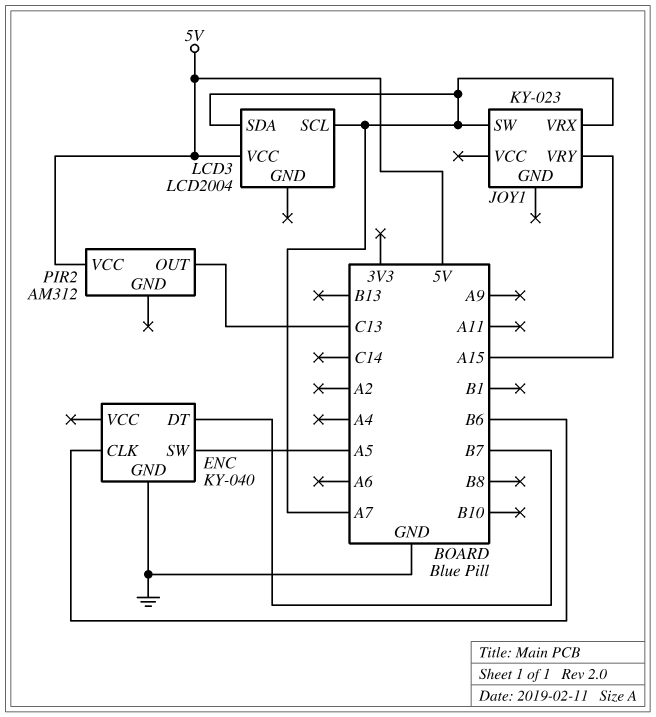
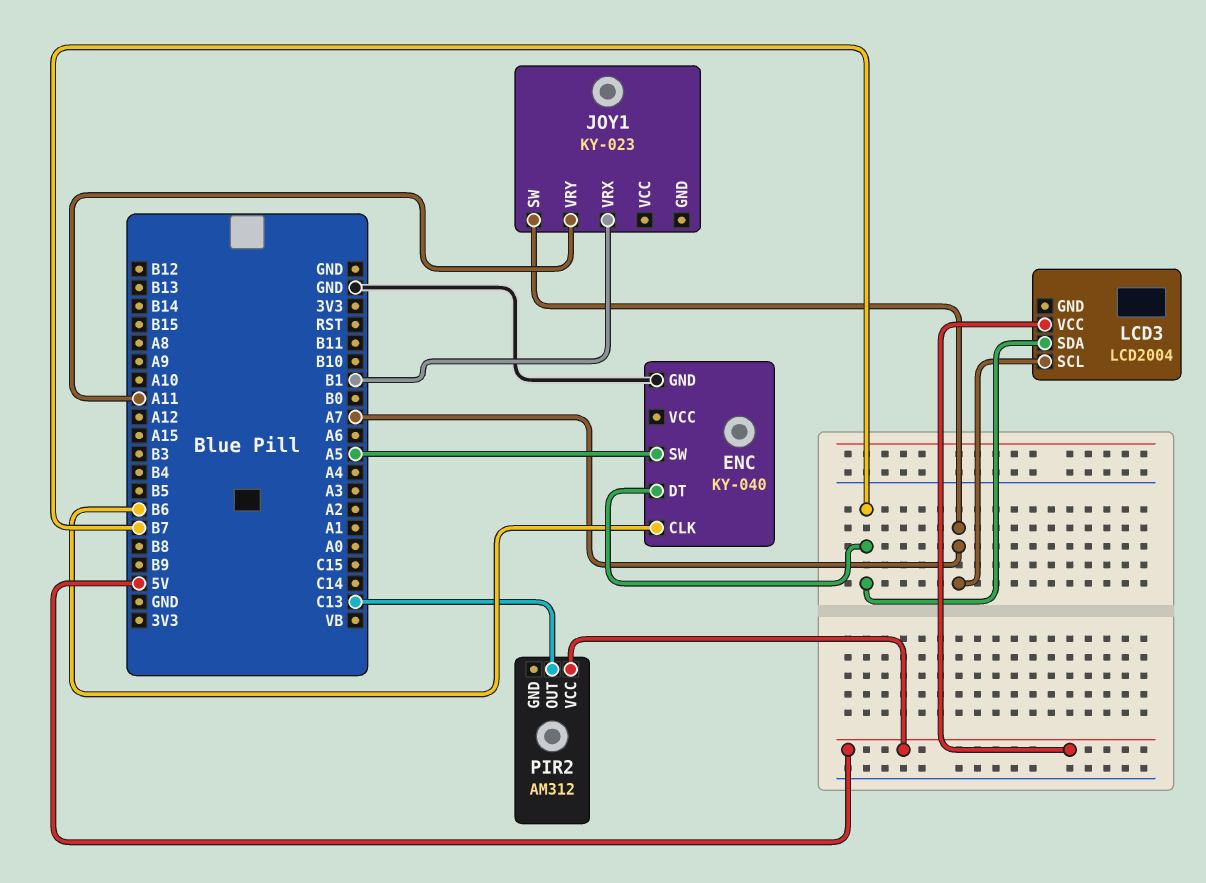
JOY1 pin VRX: A7 -> B1
JOY1 pin VRY: A15 -> A11
LCD3 pin SDA: A7 -> B7

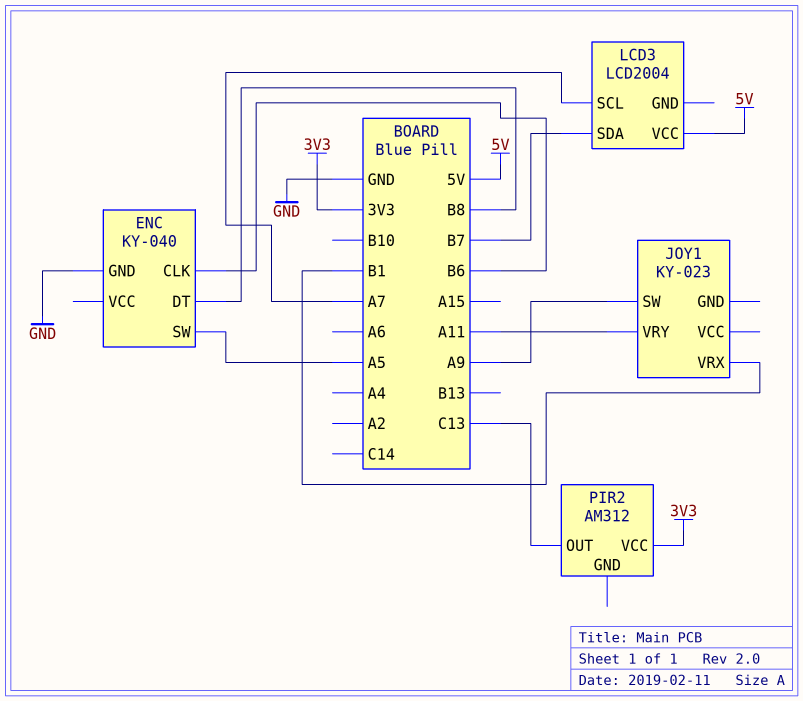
ENC pin DT: B7 -> B8
JOY1 pin SW: A7 -> A9
PIR2 pin VCC: 5V -> 3V3

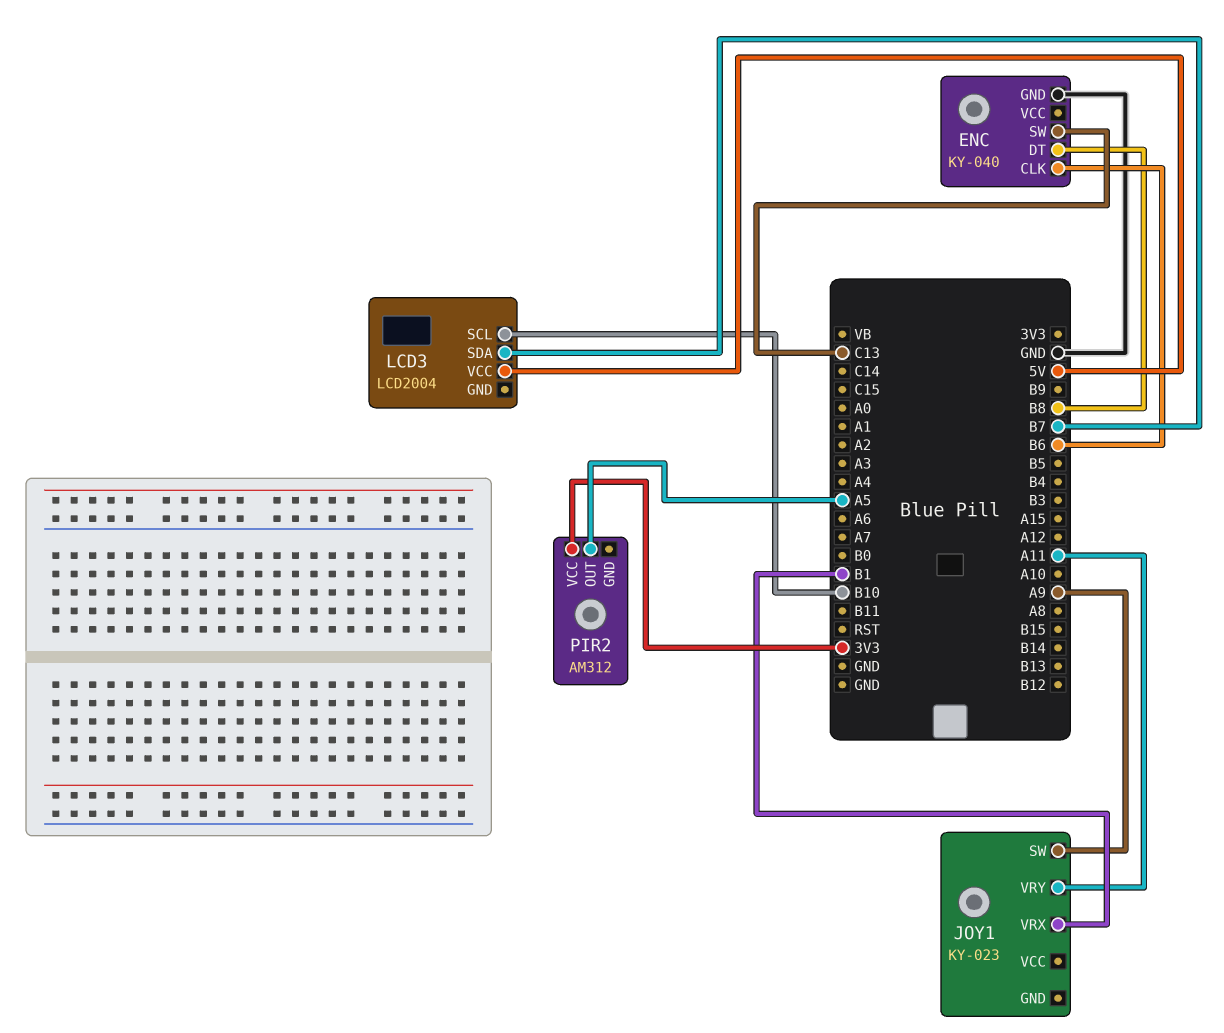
ENC pin SW: A5 -> C13
LCD3 pin SCL: A7 -> B10
PIR2 pin OUT: C13 -> A5

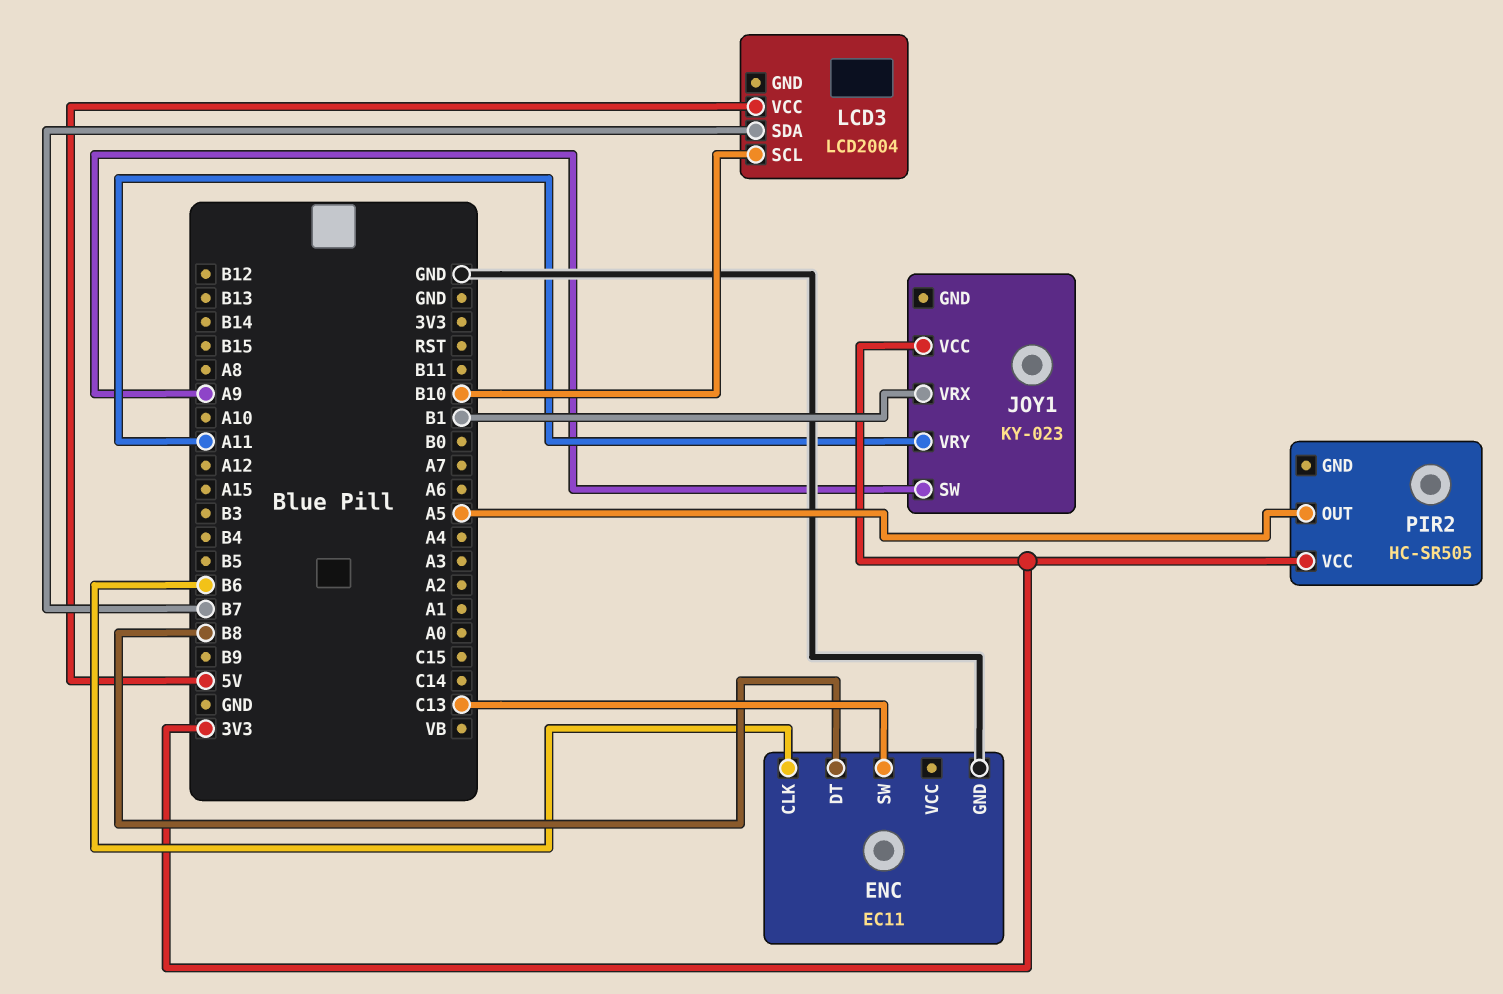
ENC: KY-040 -> EC11
JOY1 pin VCC: none -> 3V3
PIR2: AM312 -> HC-SR505

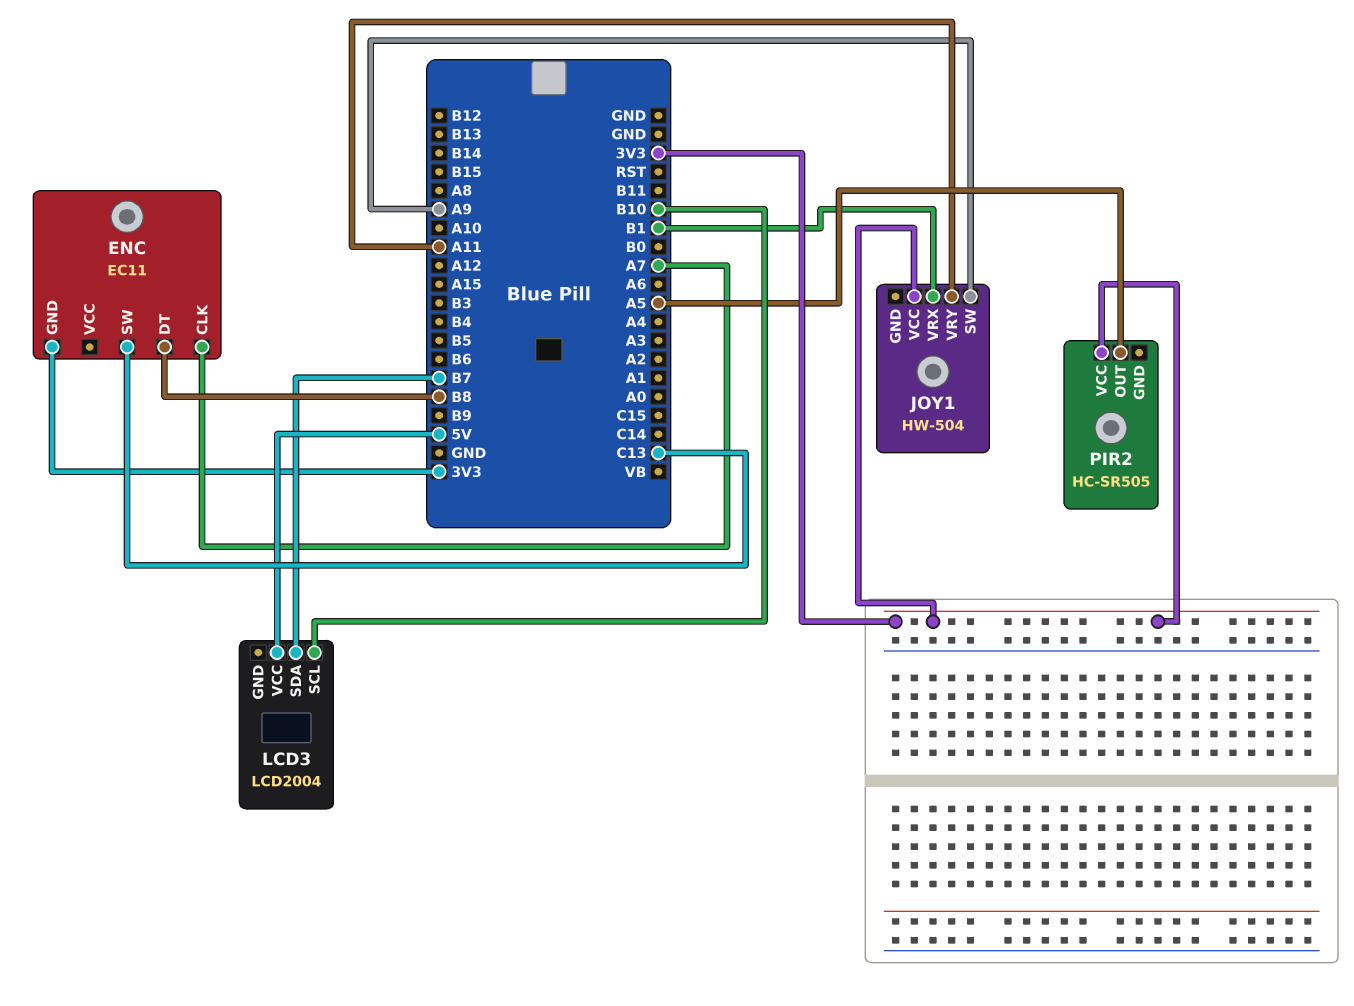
ENC pin CLK: B6 -> A7
ENC pin GND: GND -> 3V3
JOY1: KY-023 -> HW-504

